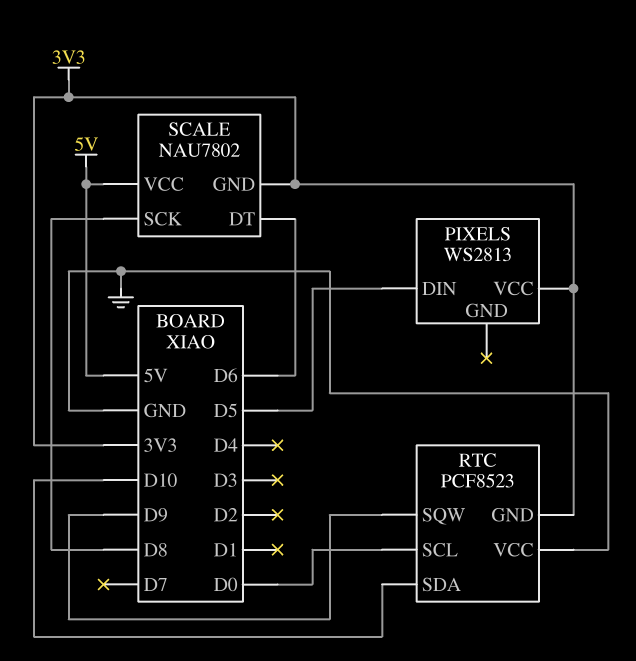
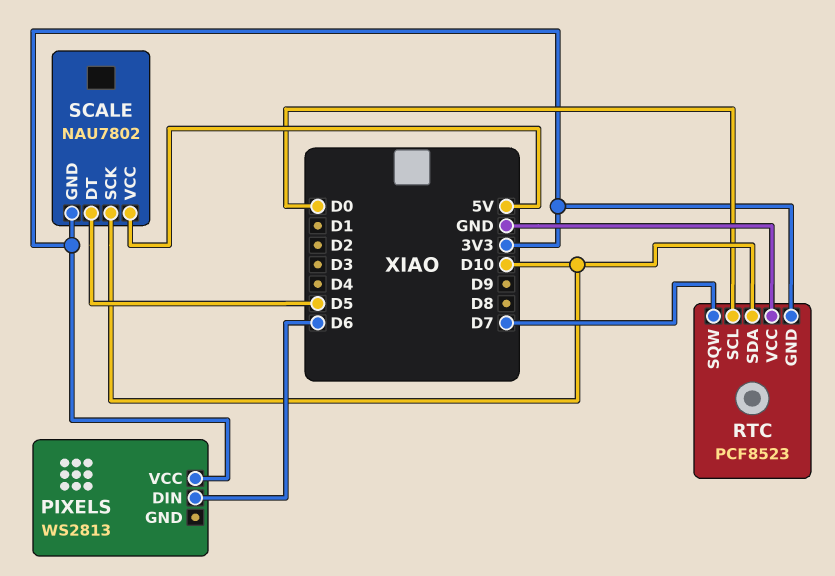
PIXELS pin DIN: D5 -> D6
RTC pin SQW: D9 -> D7
SCALE pin DT: D6 -> D5
SCALE pin SCK: D8 -> D10

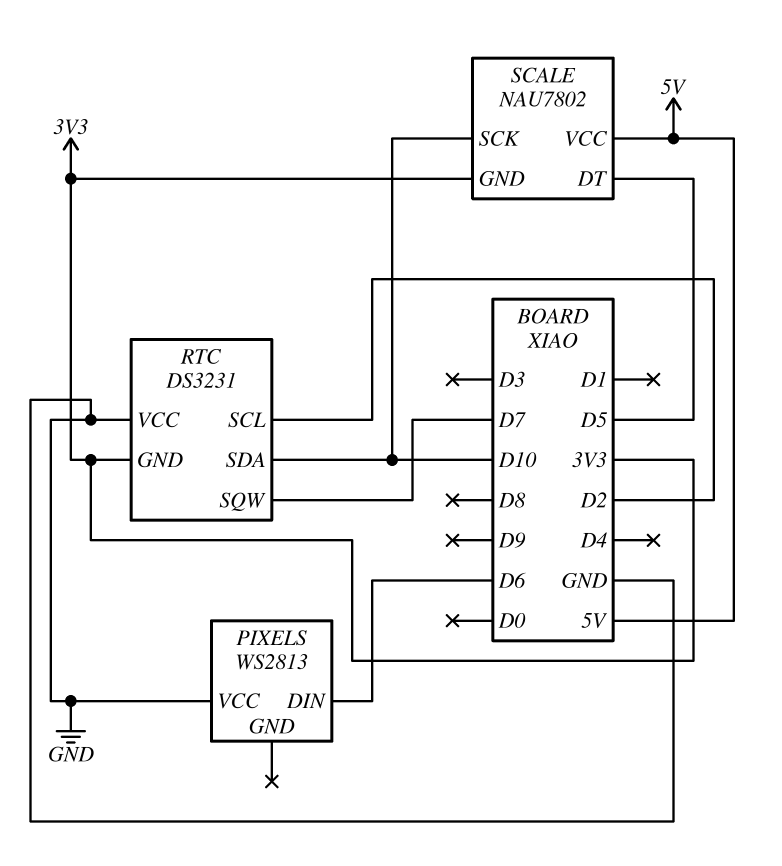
PIXELS pin VCC: 3V3 -> GND
RTC: PCF8523 -> DS3231
RTC pin SCL: D0 -> D2

